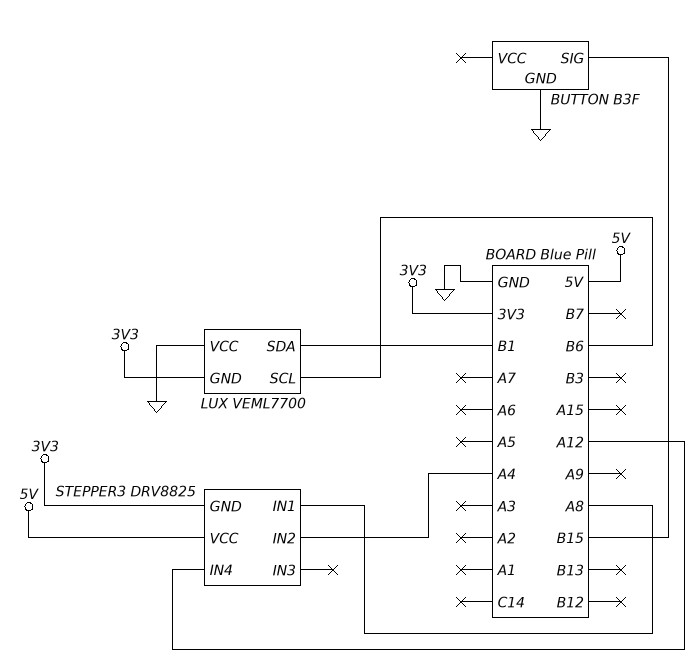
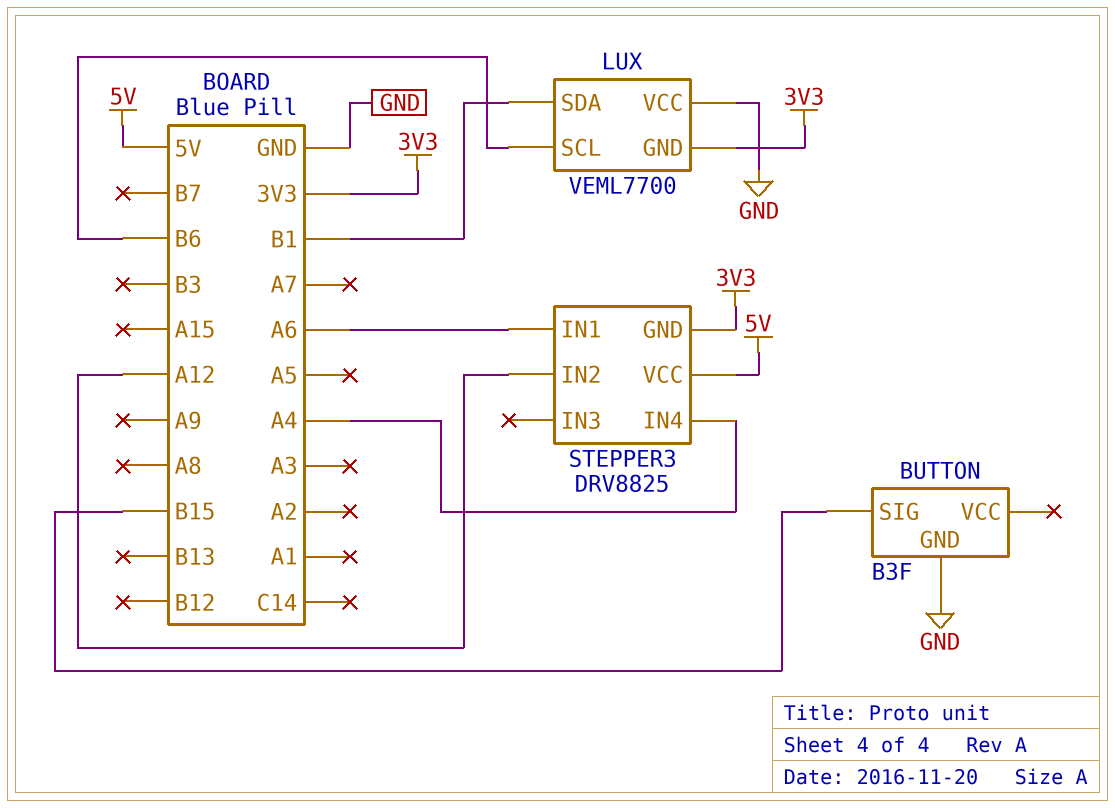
STEPPER3 pin IN1: A8 -> A6
STEPPER3 pin IN2: A4 -> A12
STEPPER3 pin IN4: A12 -> A4

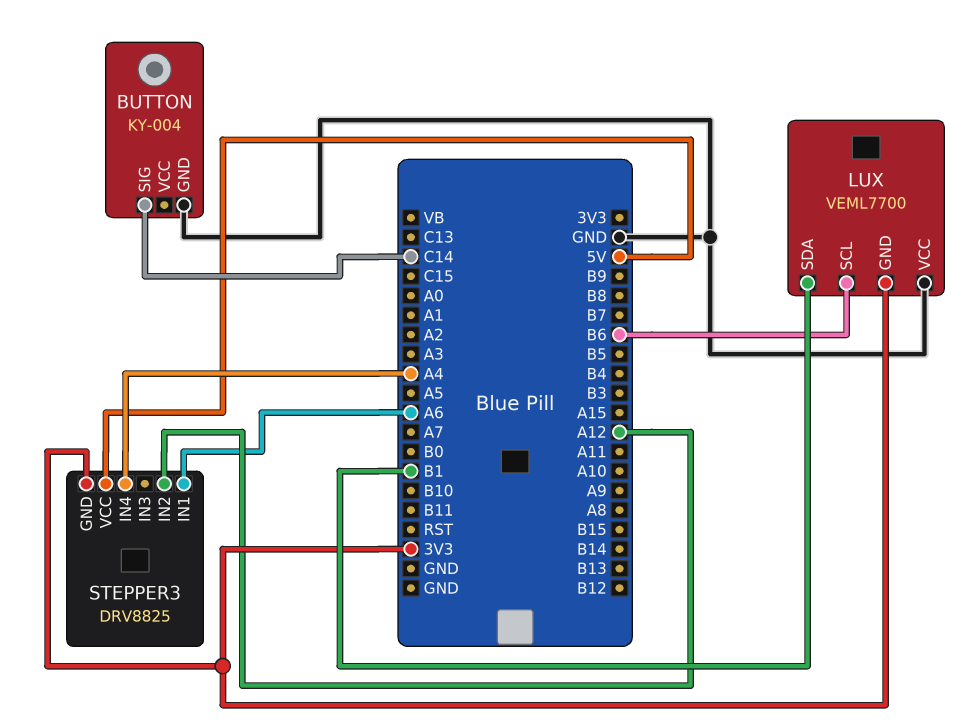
BUTTON: B3F -> KY-004
BUTTON pin SIG: B15 -> C14

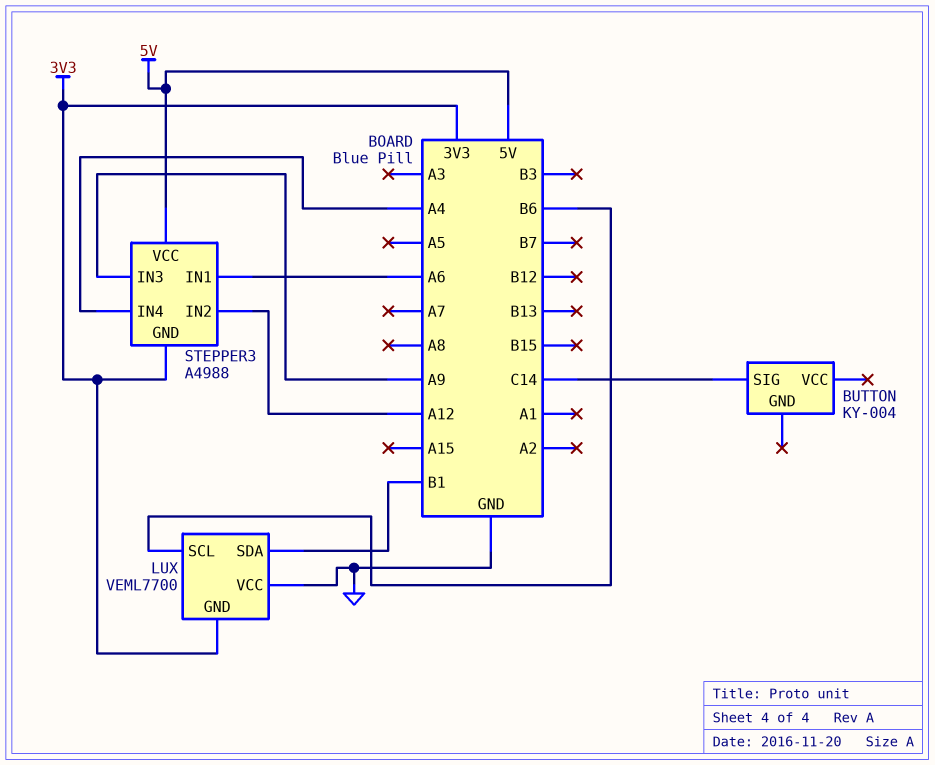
BUTTON pin GND: GND -> none
STEPPER3: DRV8825 -> A4988
STEPPER3 pin IN3: none -> A9

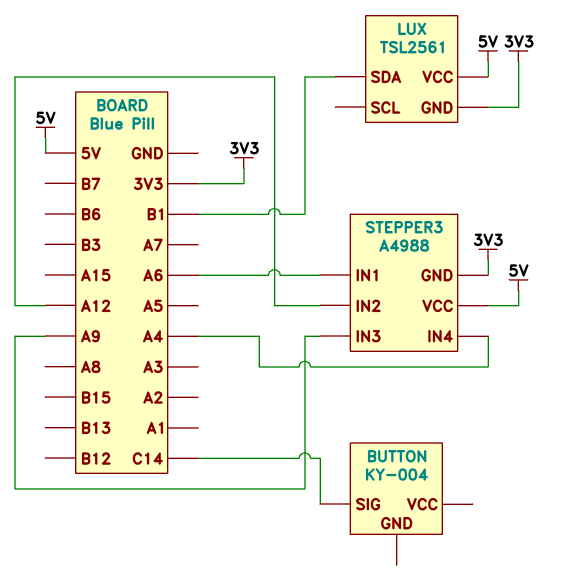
LUX: VEML7700 -> TSL2561
LUX pin SCL: B6 -> none
LUX pin VCC: GND -> 5V

